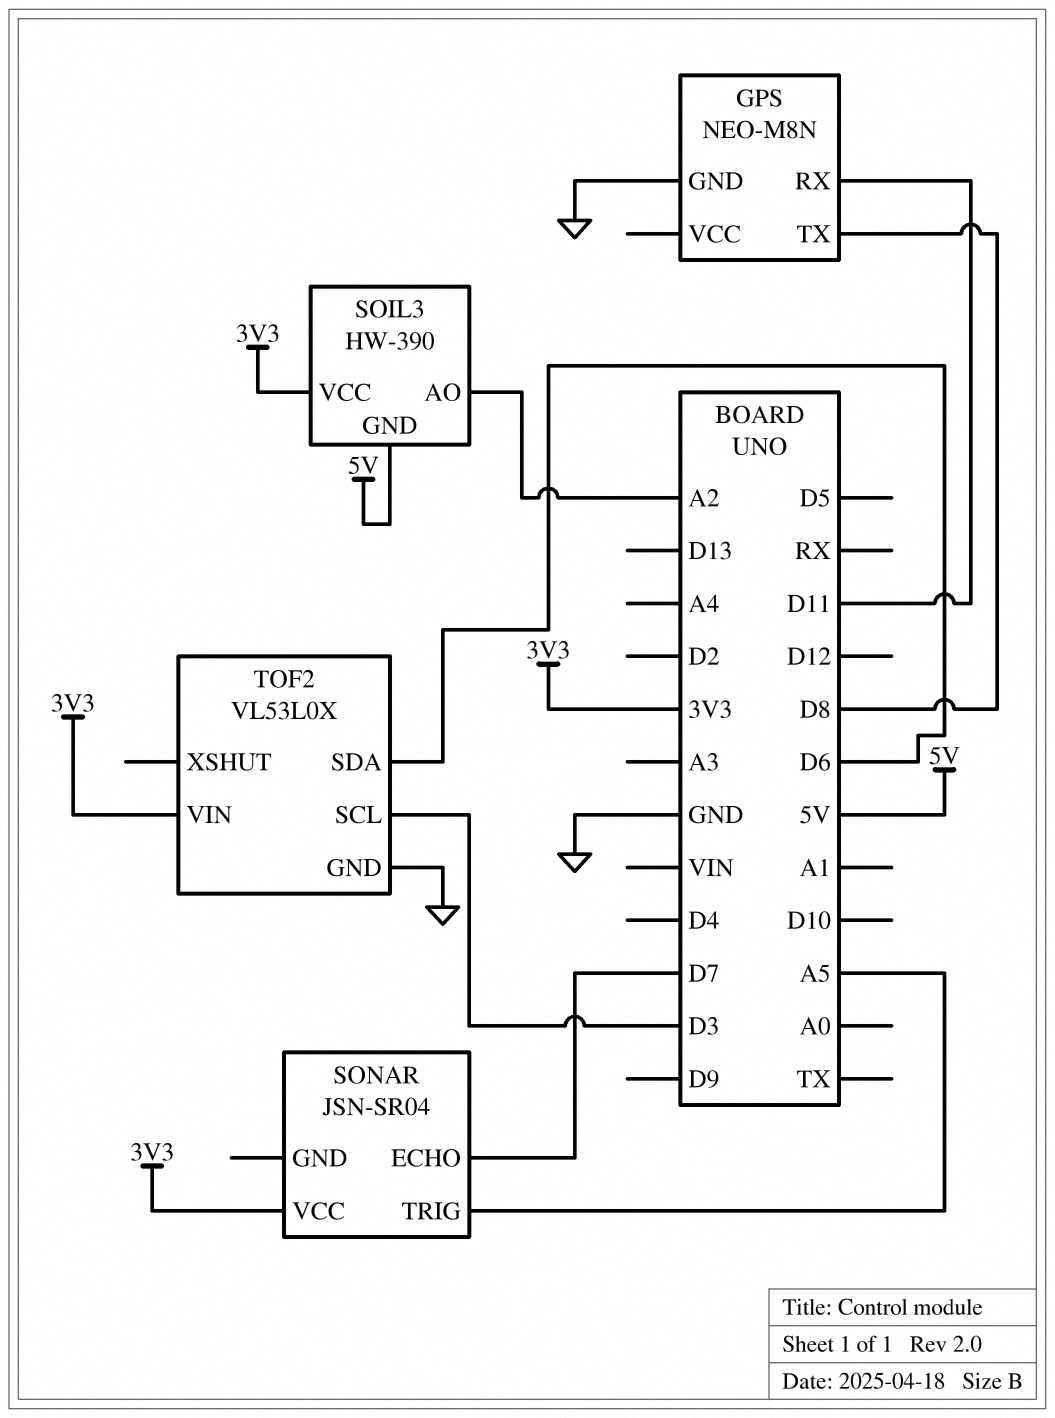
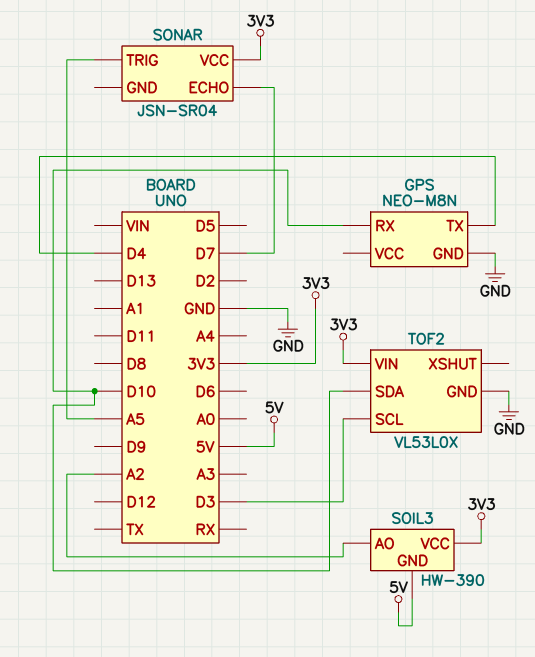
GPS pin RX: D11 -> D10
GPS pin TX: D8 -> D4
TOF2 pin SDA: D6 -> D10

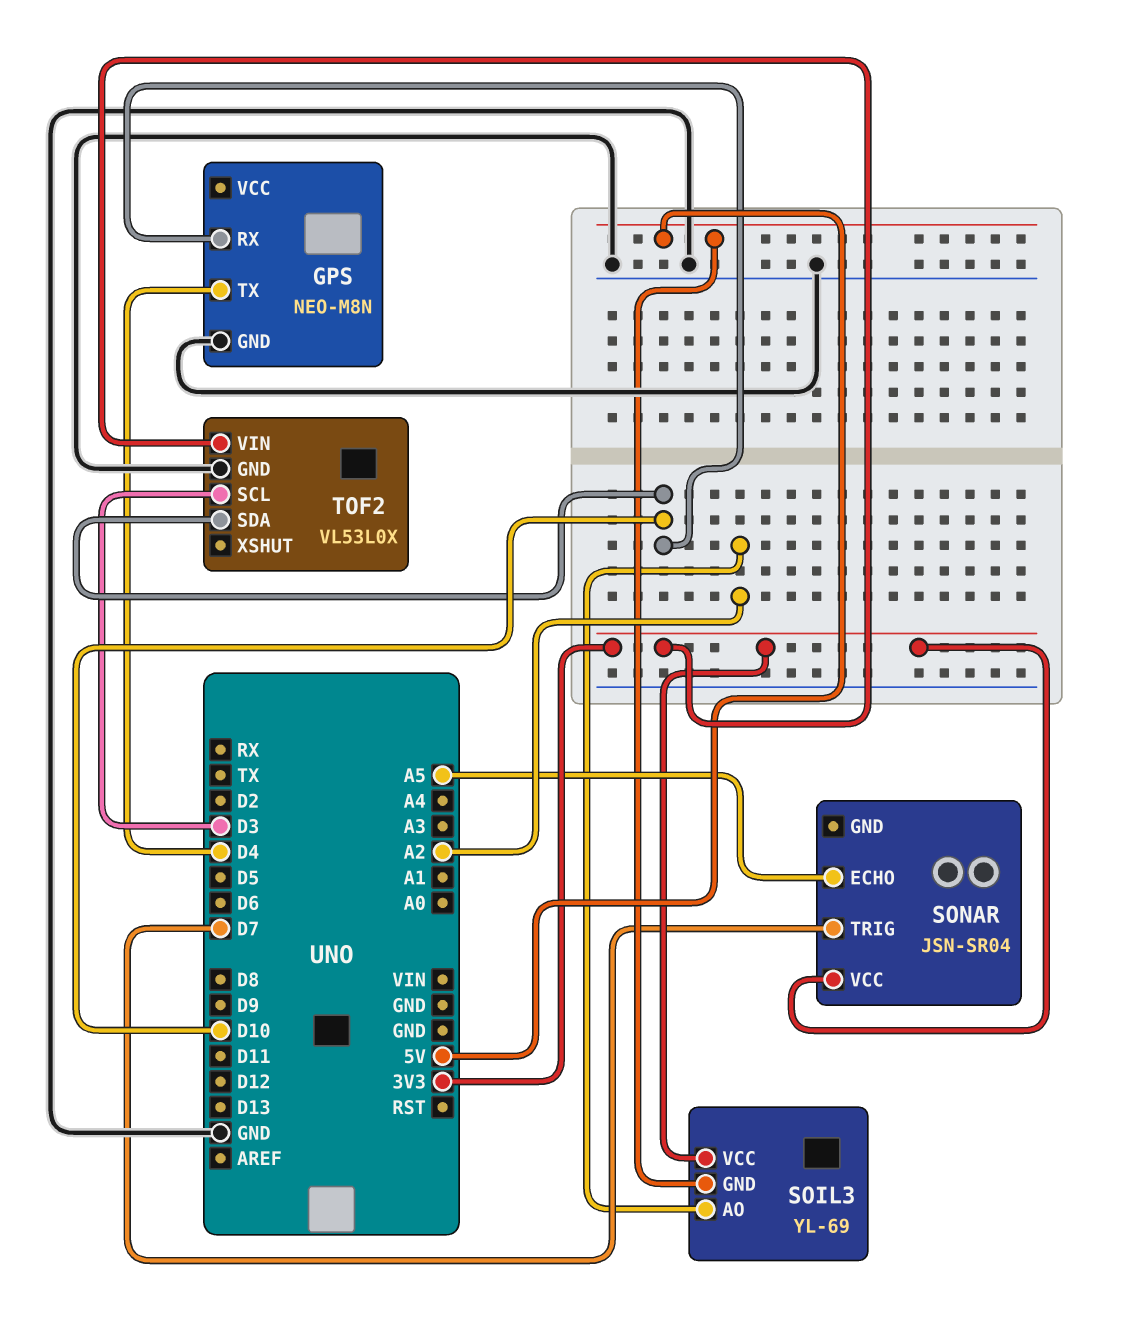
SOIL3: HW-390 -> YL-69
SONAR pin ECHO: D7 -> A5
SONAR pin TRIG: A5 -> D7

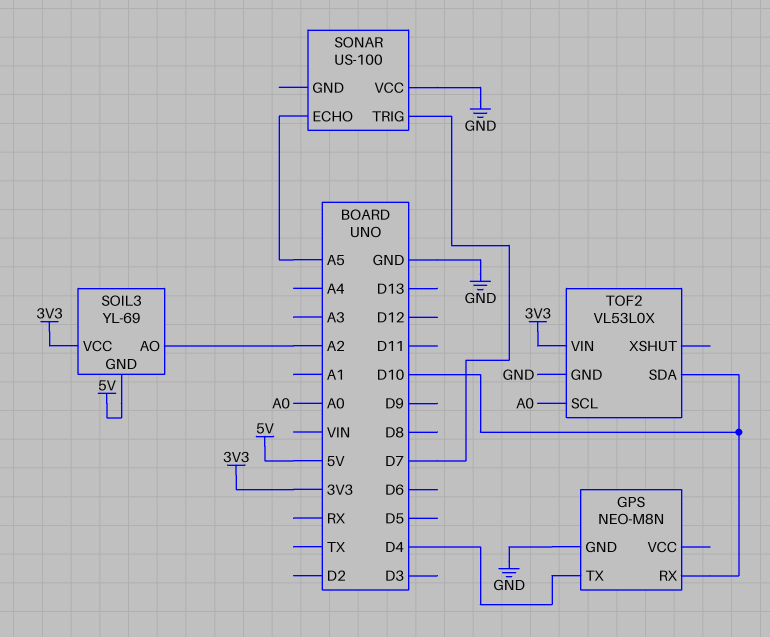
SONAR: JSN-SR04 -> US-100
SONAR pin VCC: 3V3 -> GND
TOF2 pin SCL: D3 -> A0

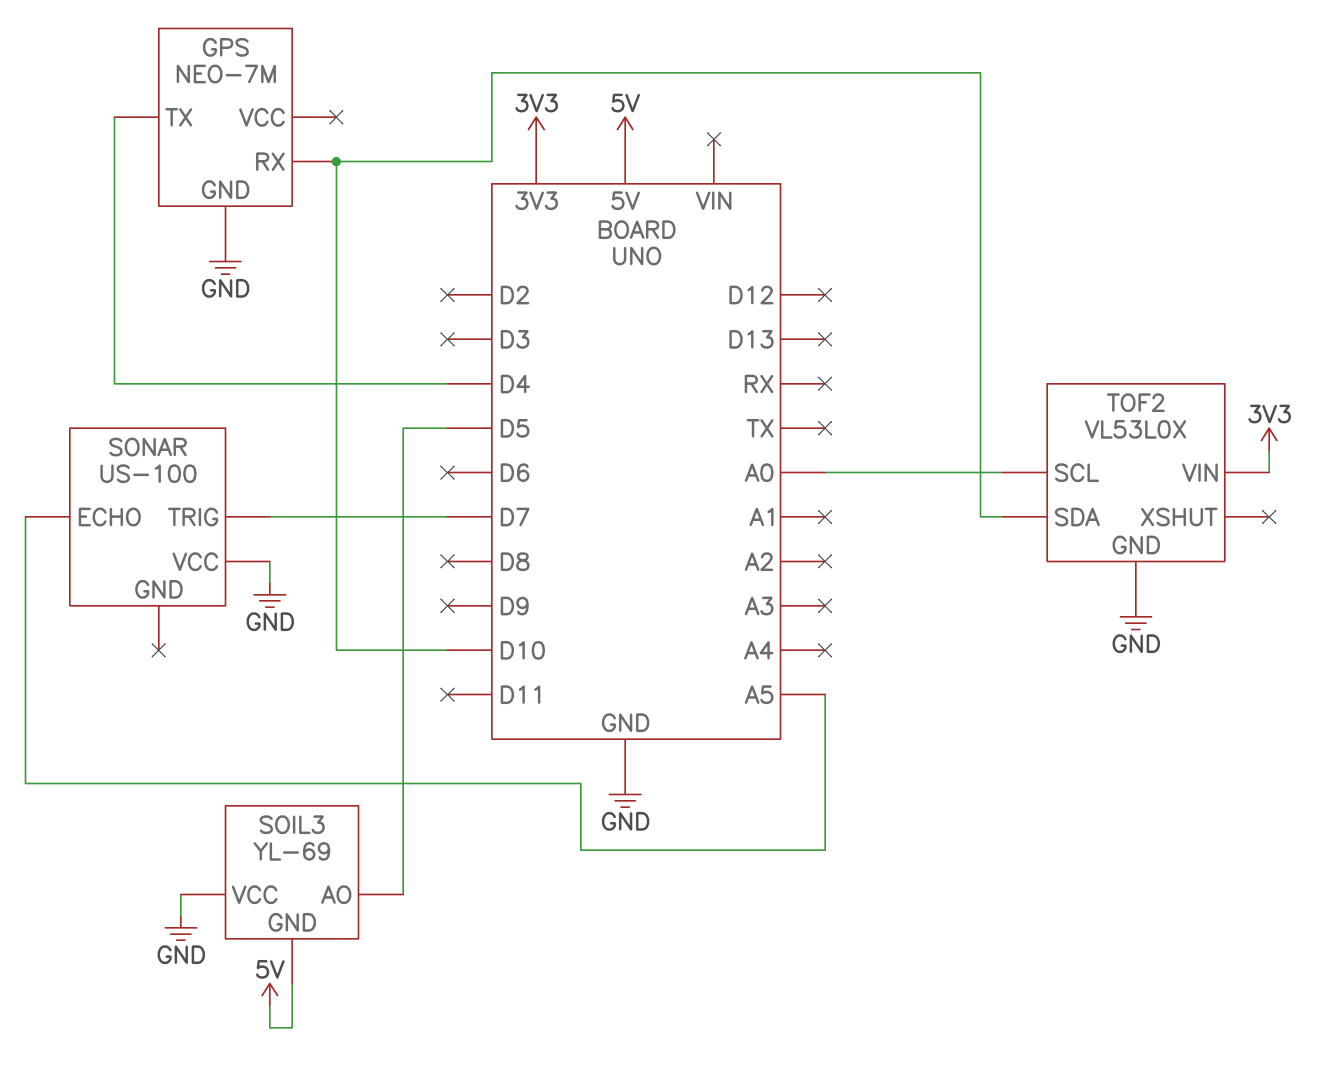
GPS: NEO-M8N -> NEO-7M
SOIL3 pin AO: A2 -> D5
SOIL3 pin VCC: 3V3 -> GND

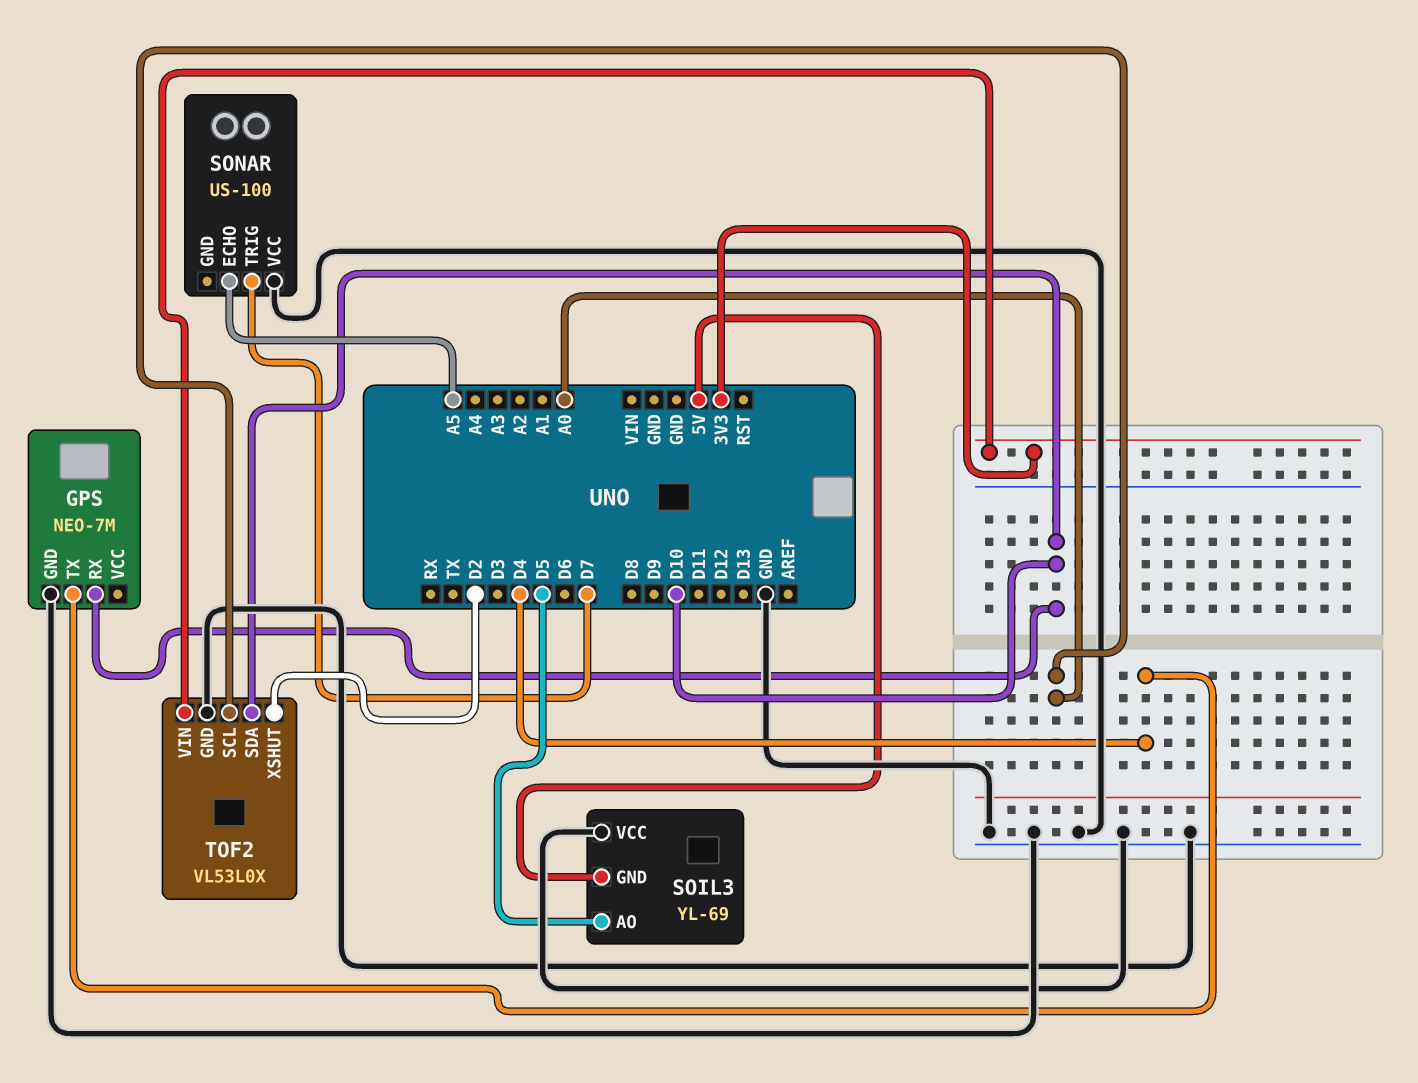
TOF2 pin XSHUT: none -> D2

